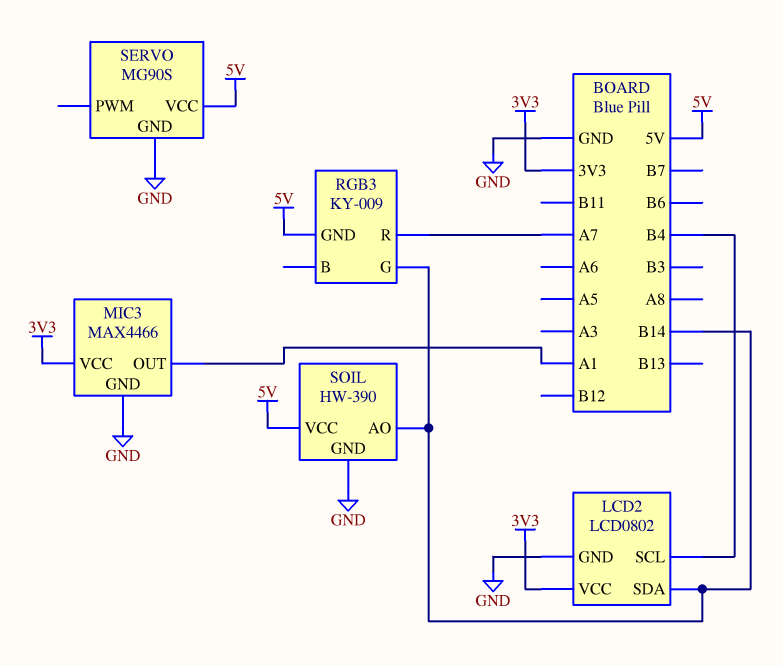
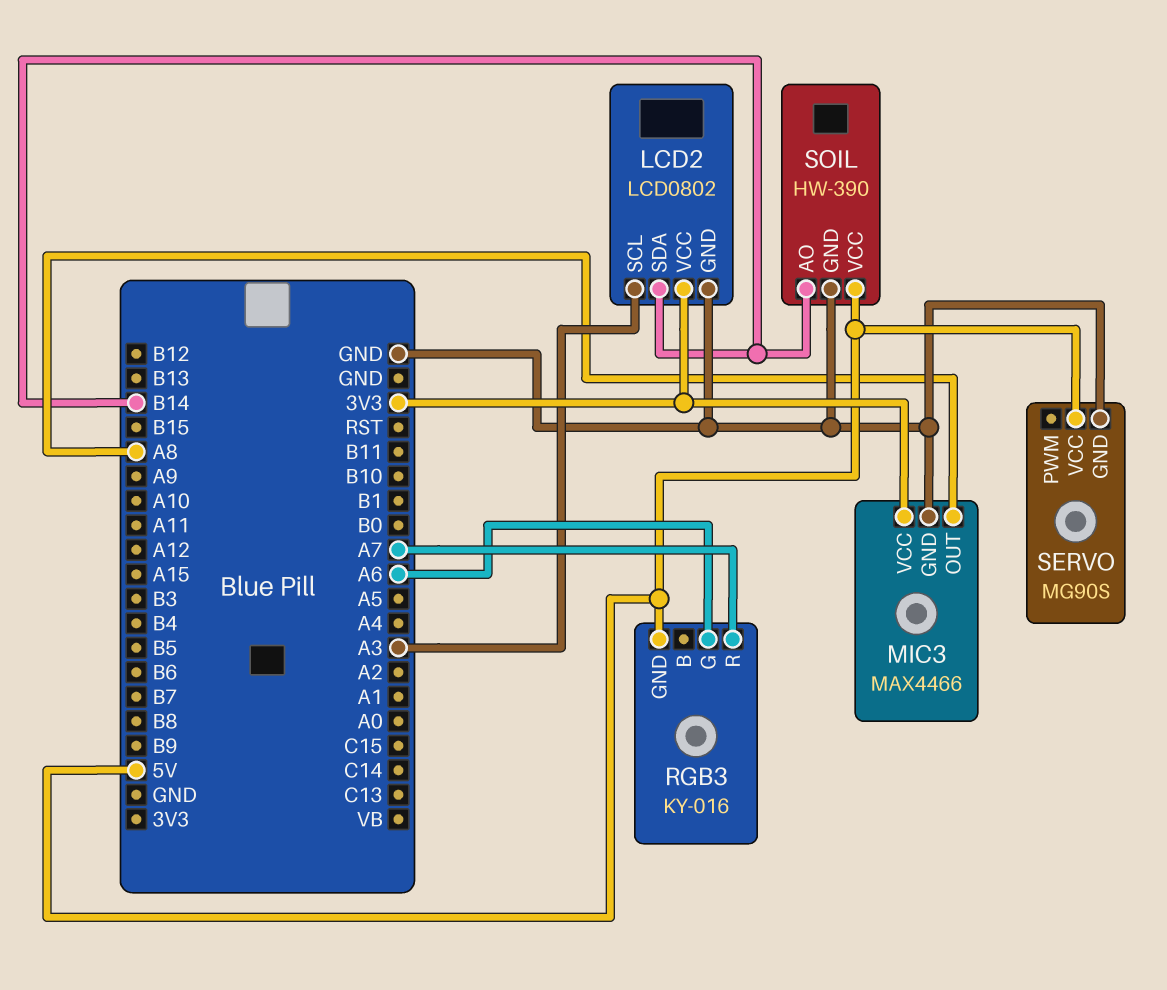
LCD2 pin SCL: B4 -> A3
MIC3 pin OUT: A1 -> A8
RGB3: KY-009 -> KY-016
RGB3 pin G: B14 -> A6

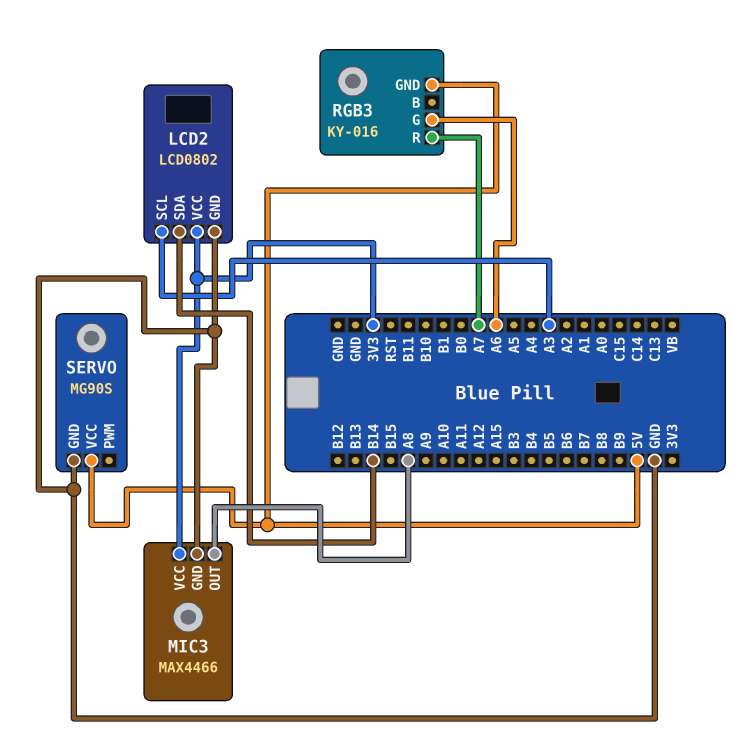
SOIL: HW-390 -> none
SOIL pin AO: B14 -> none
SOIL pin GND: GND -> none
SOIL pin VCC: 5V -> none

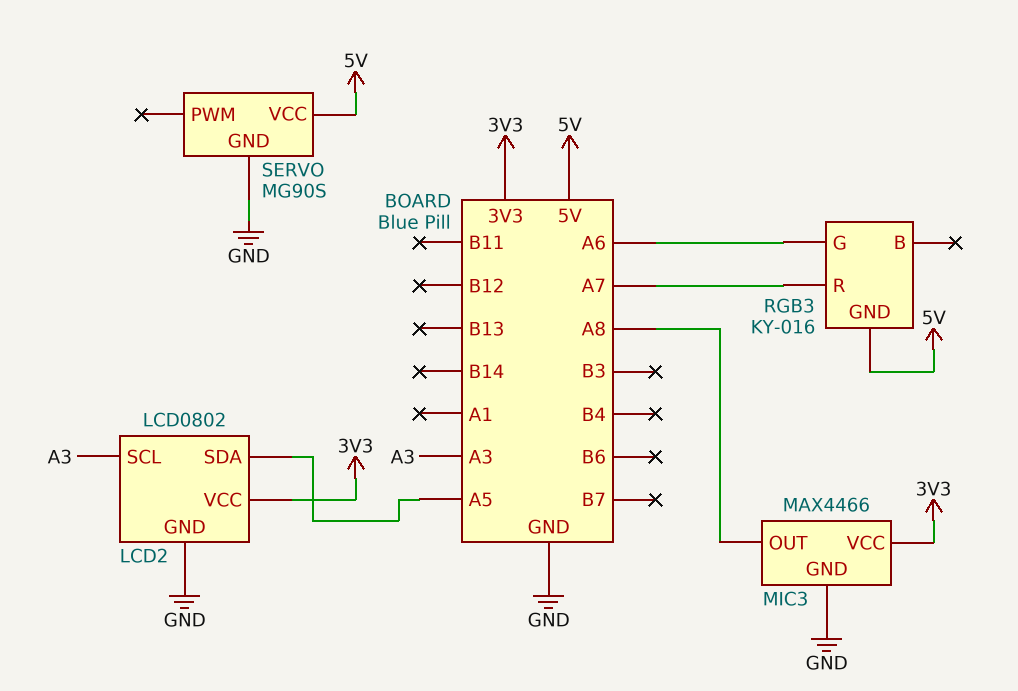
LCD2 pin SDA: B14 -> A5

